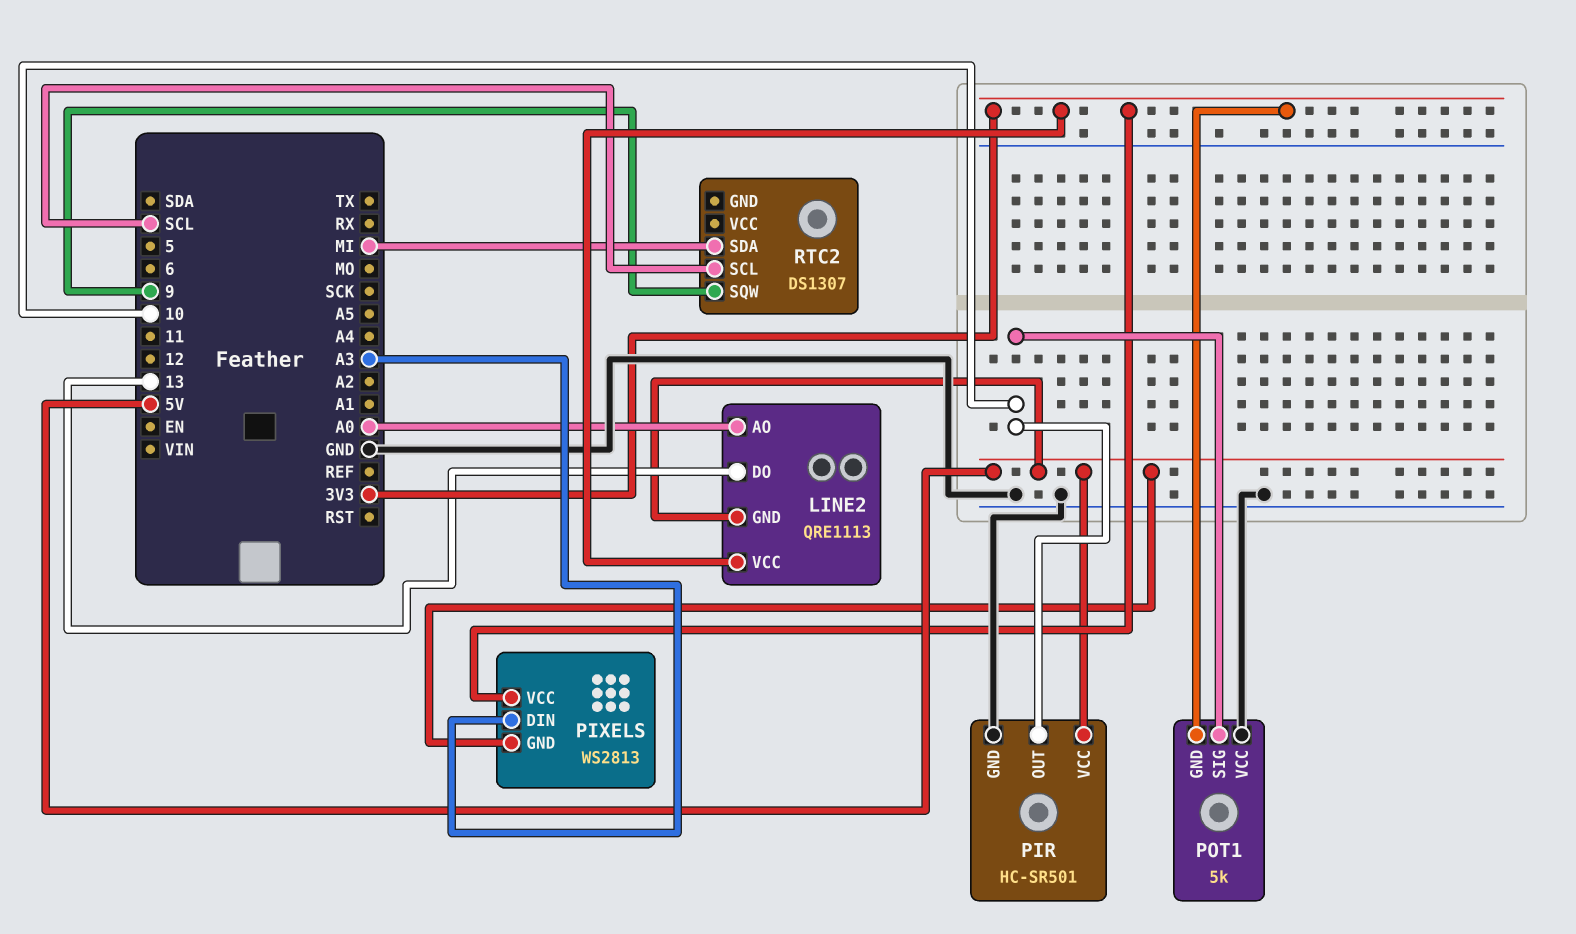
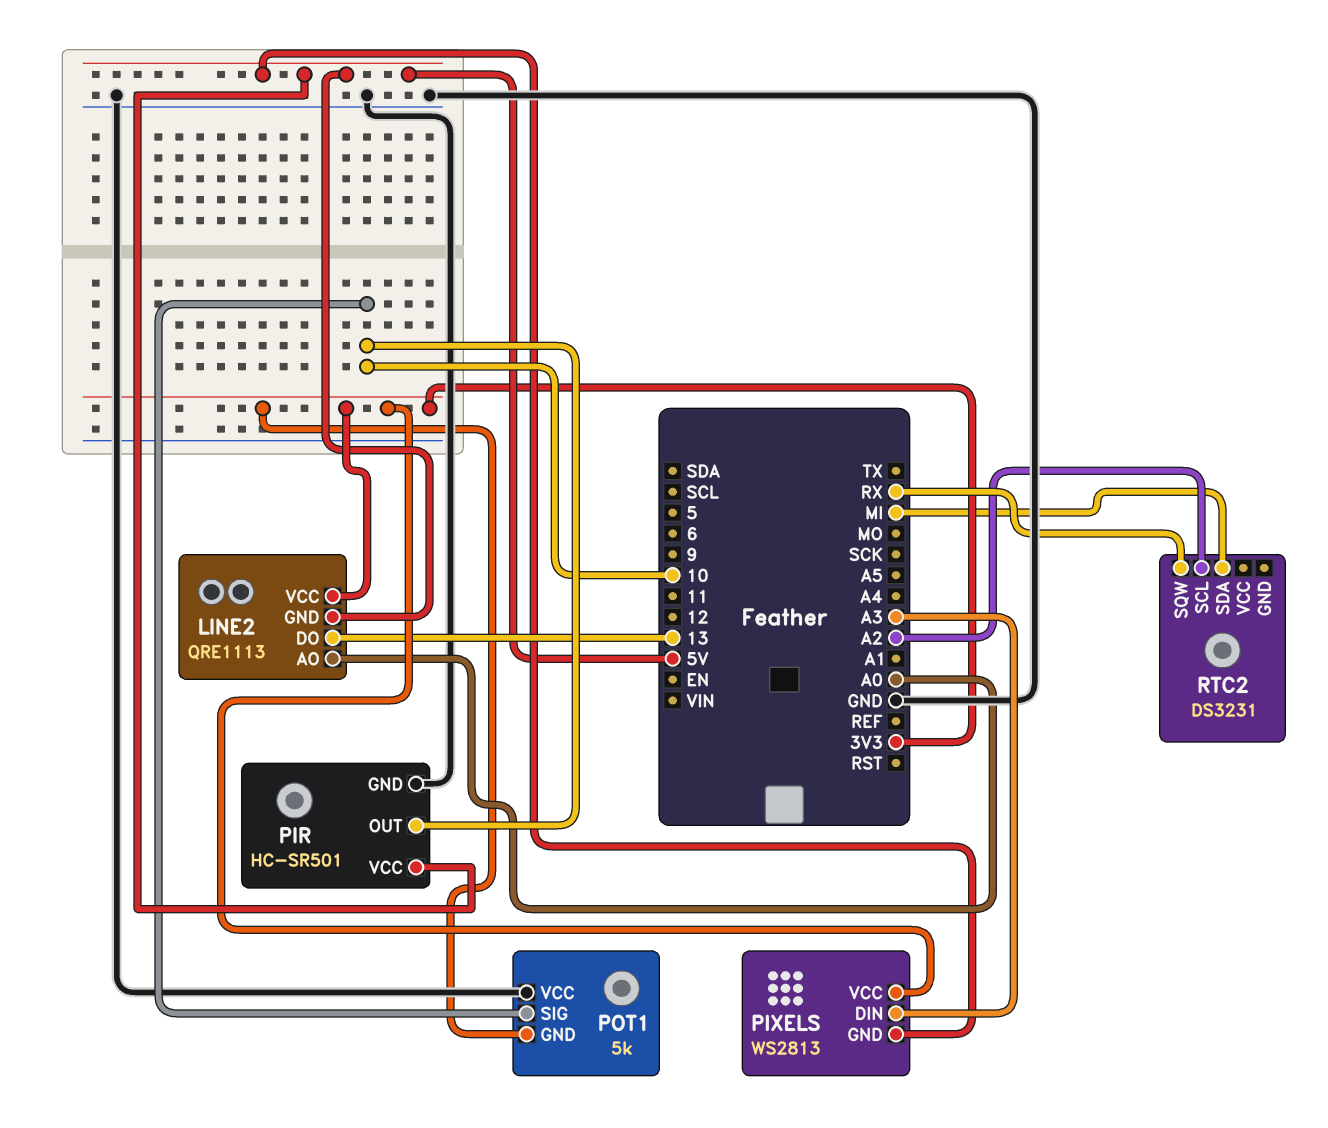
RTC2: DS1307 -> DS3231
RTC2 pin SCL: SCL -> A2
RTC2 pin SQW: 9 -> RX

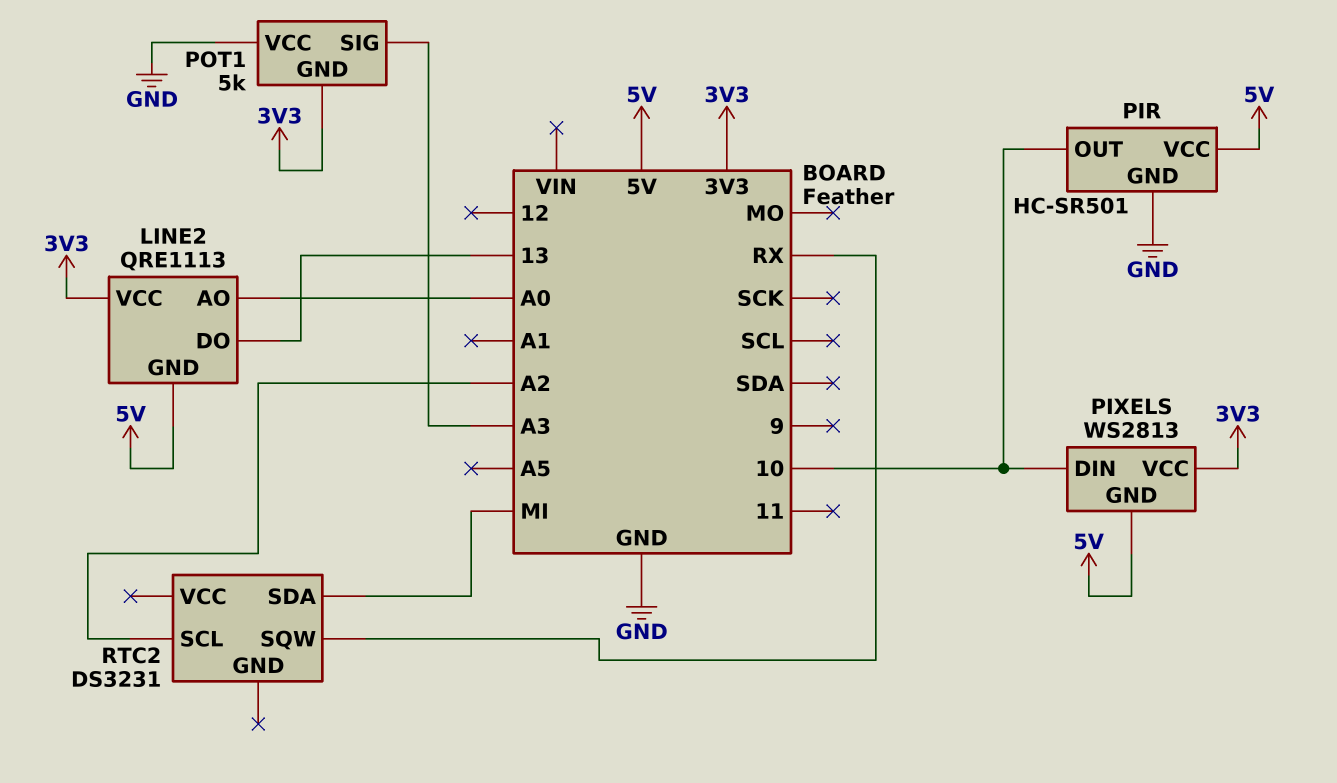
PIXELS pin DIN: A3 -> 10
POT1 pin SIG: 10 -> A3

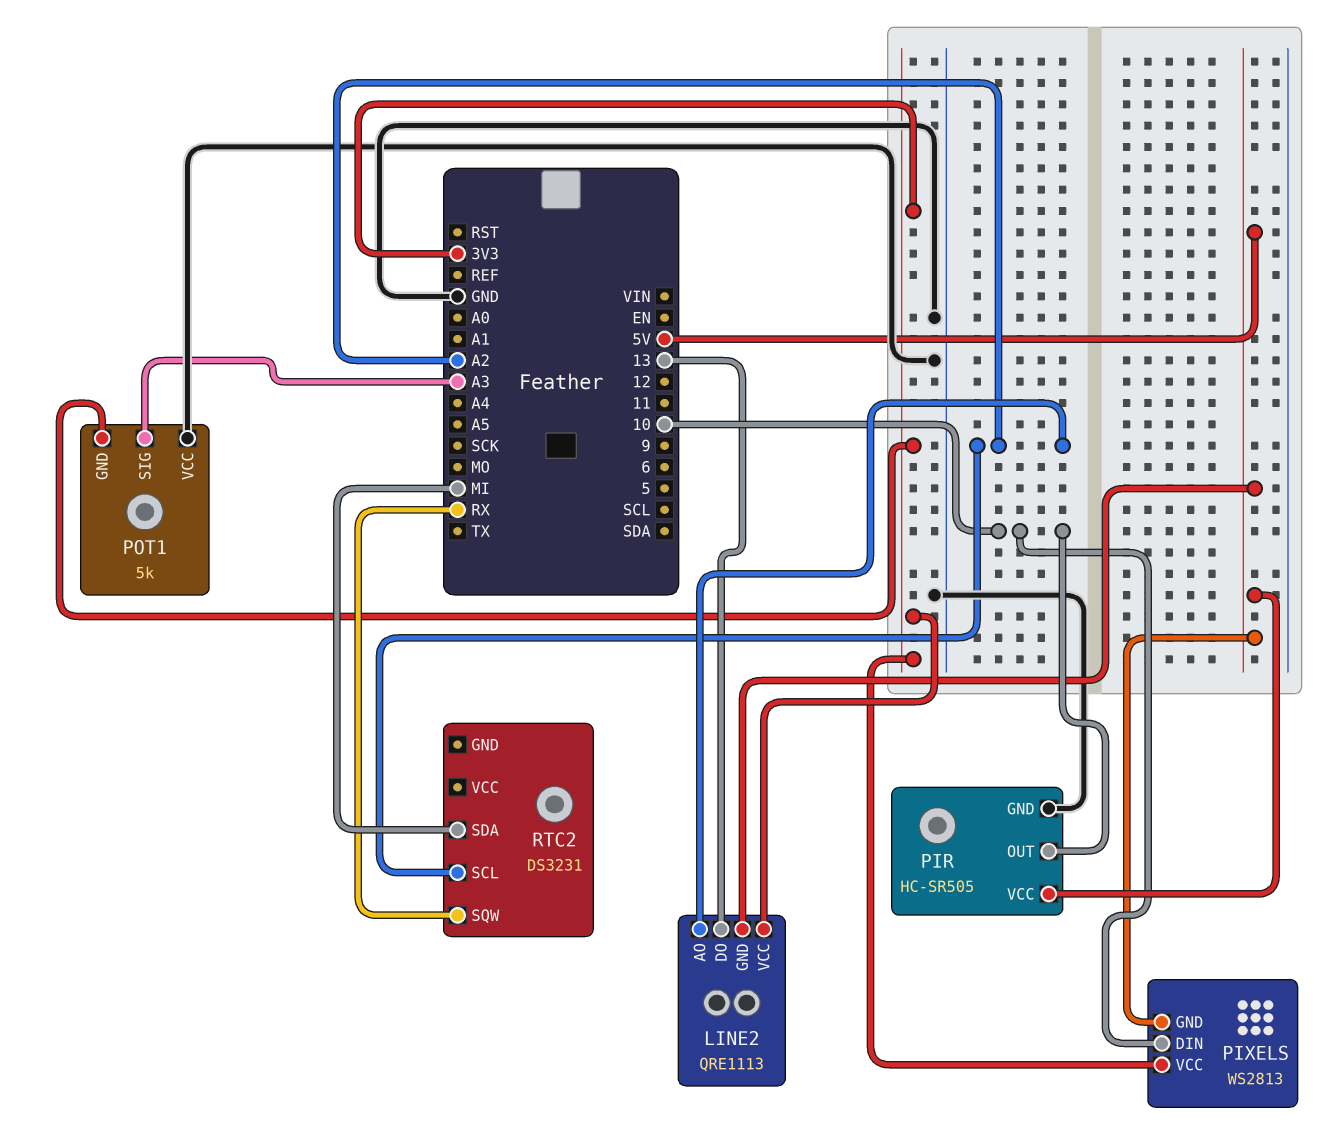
LINE2 pin AO: A0 -> A2
PIR: HC-SR501 -> HC-SR505

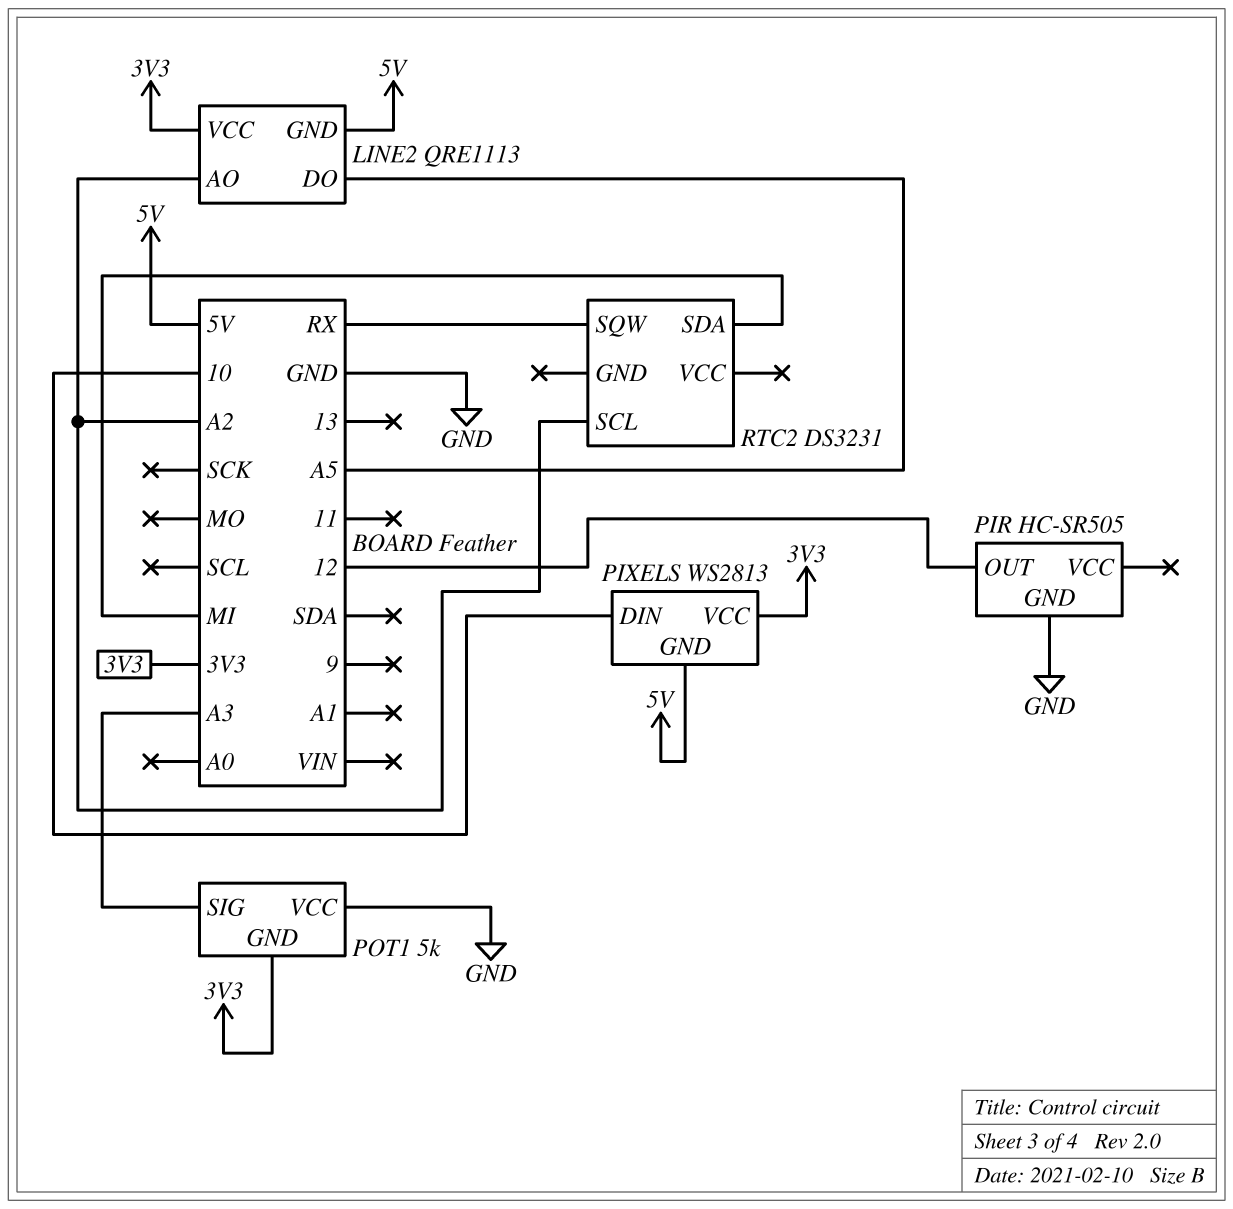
LINE2 pin DO: 13 -> A5
PIR pin OUT: 10 -> 12
PIR pin VCC: 5V -> none

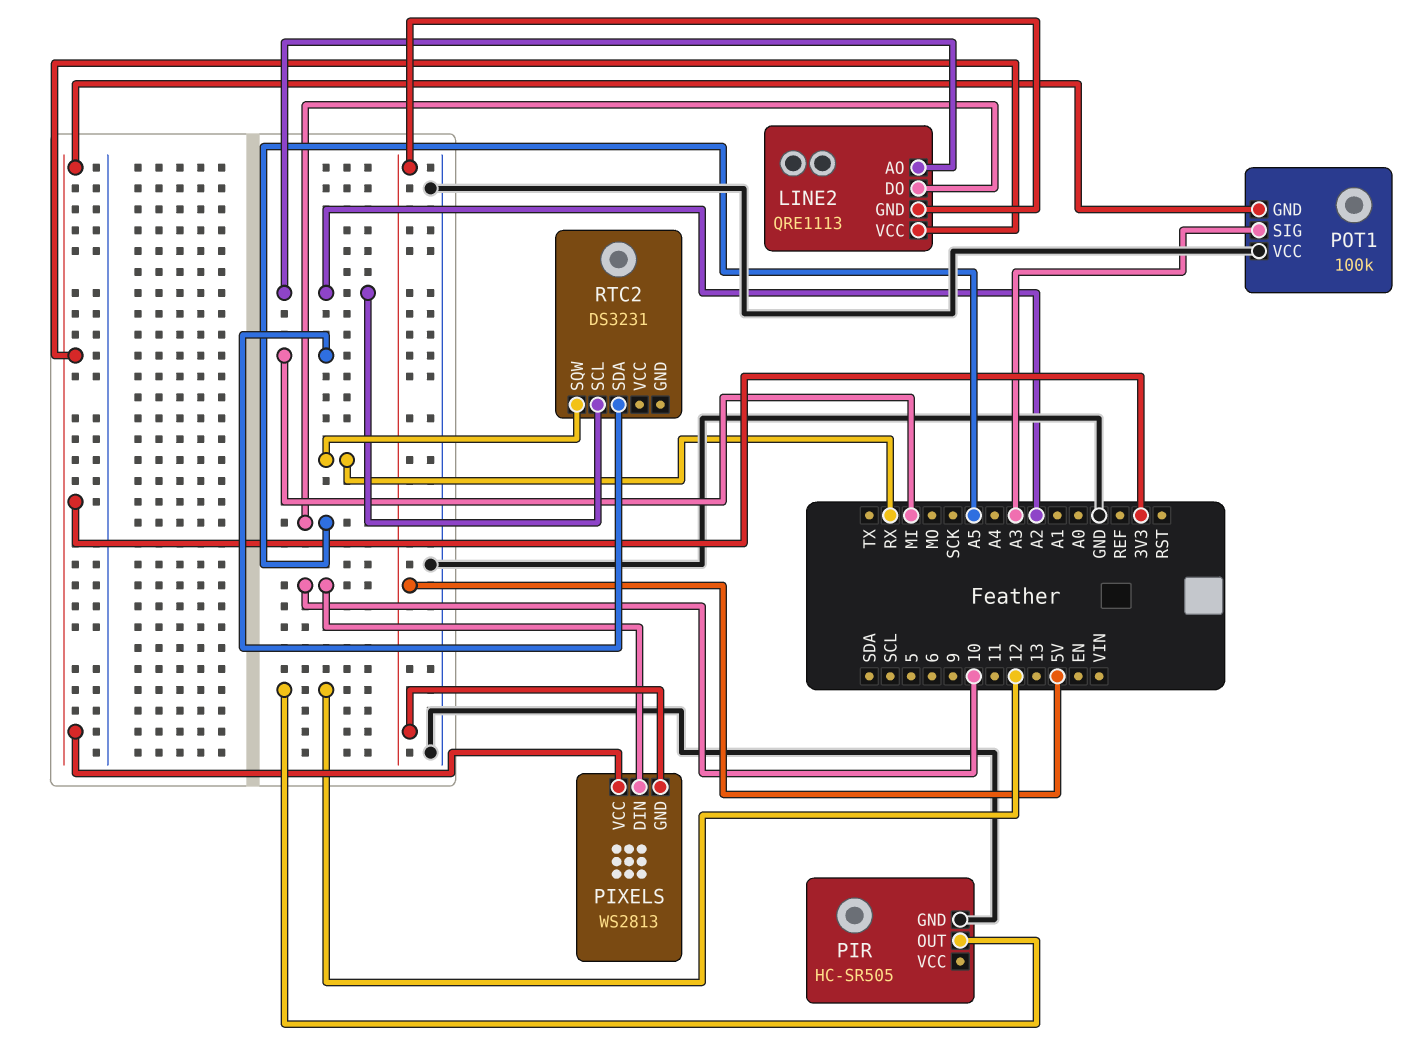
POT1: 5k -> 100k

